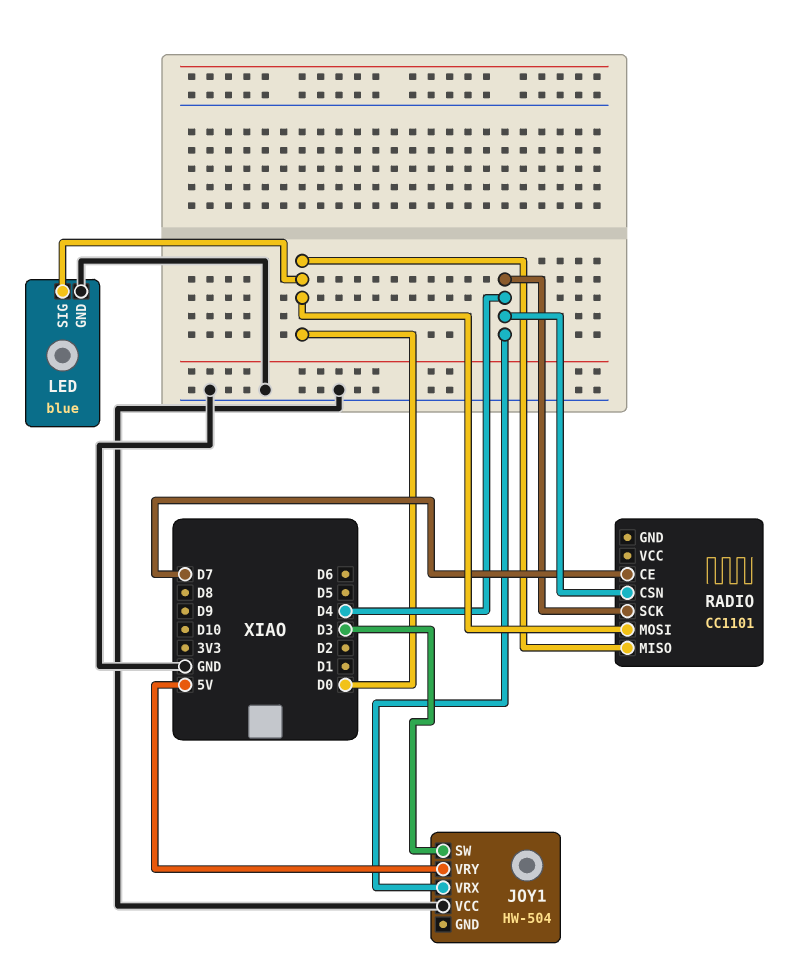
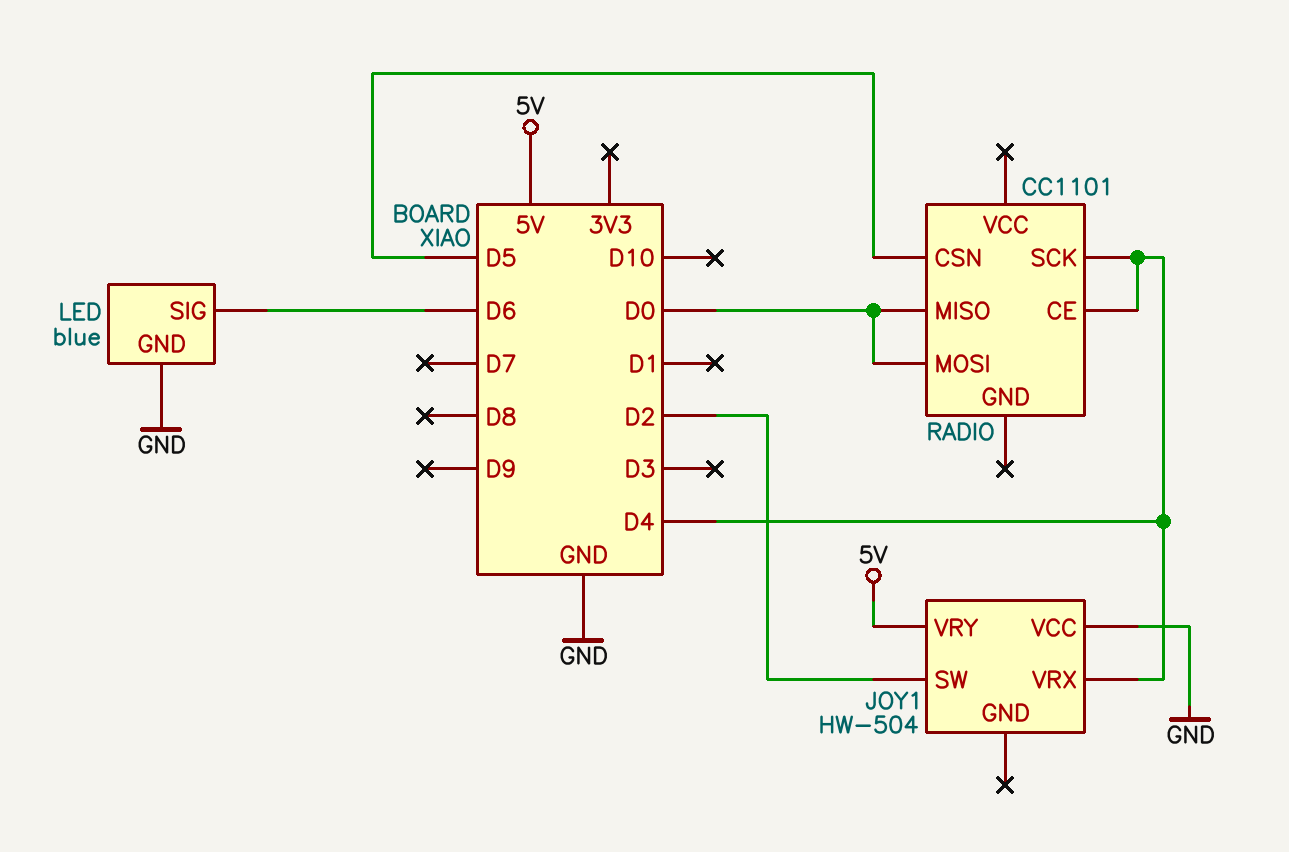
JOY1 pin SW: D3 -> D2
LED pin SIG: D0 -> D6
RADIO pin CE: D7 -> D4
RADIO pin CSN: D4 -> D5

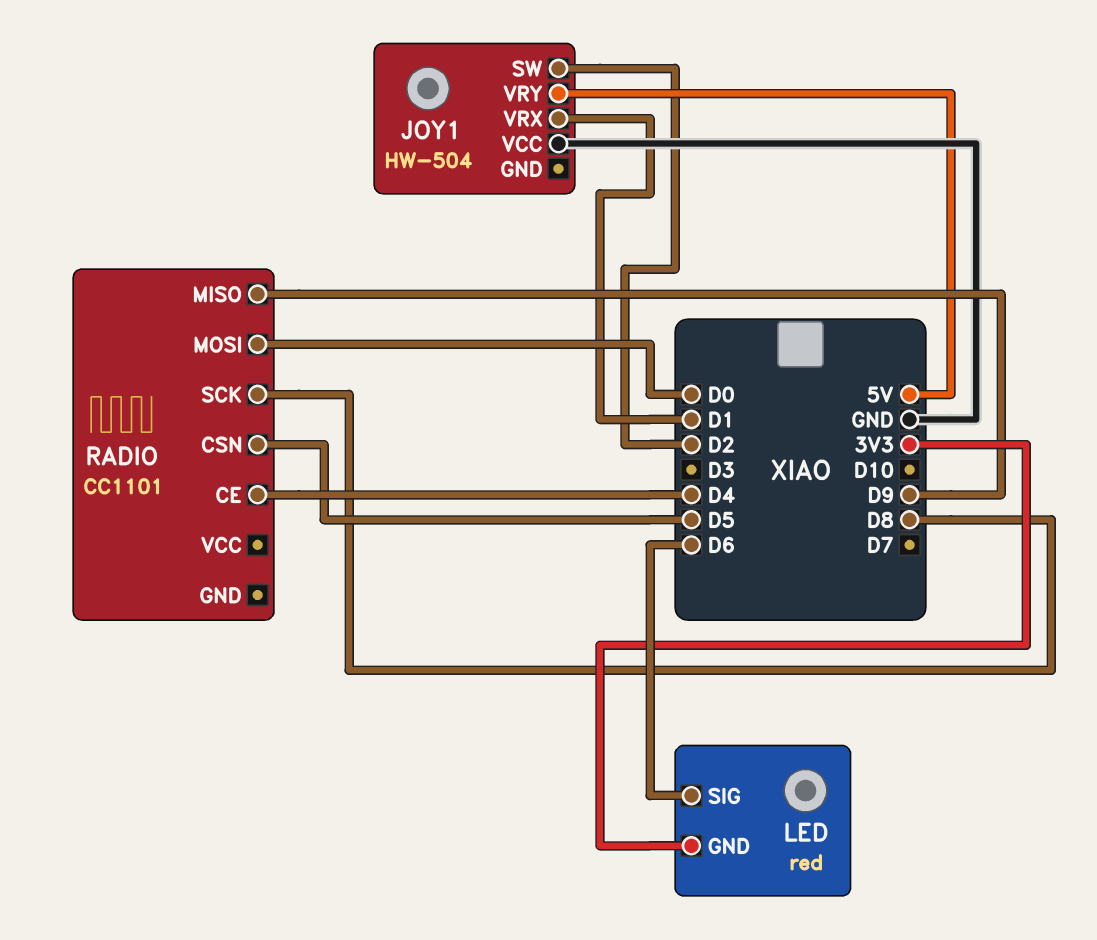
JOY1 pin VRX: D4 -> D1
LED: blue -> red
LED pin GND: GND -> 3V3
RADIO pin MISO: D0 -> D9
RADIO pin SCK: D4 -> D8

